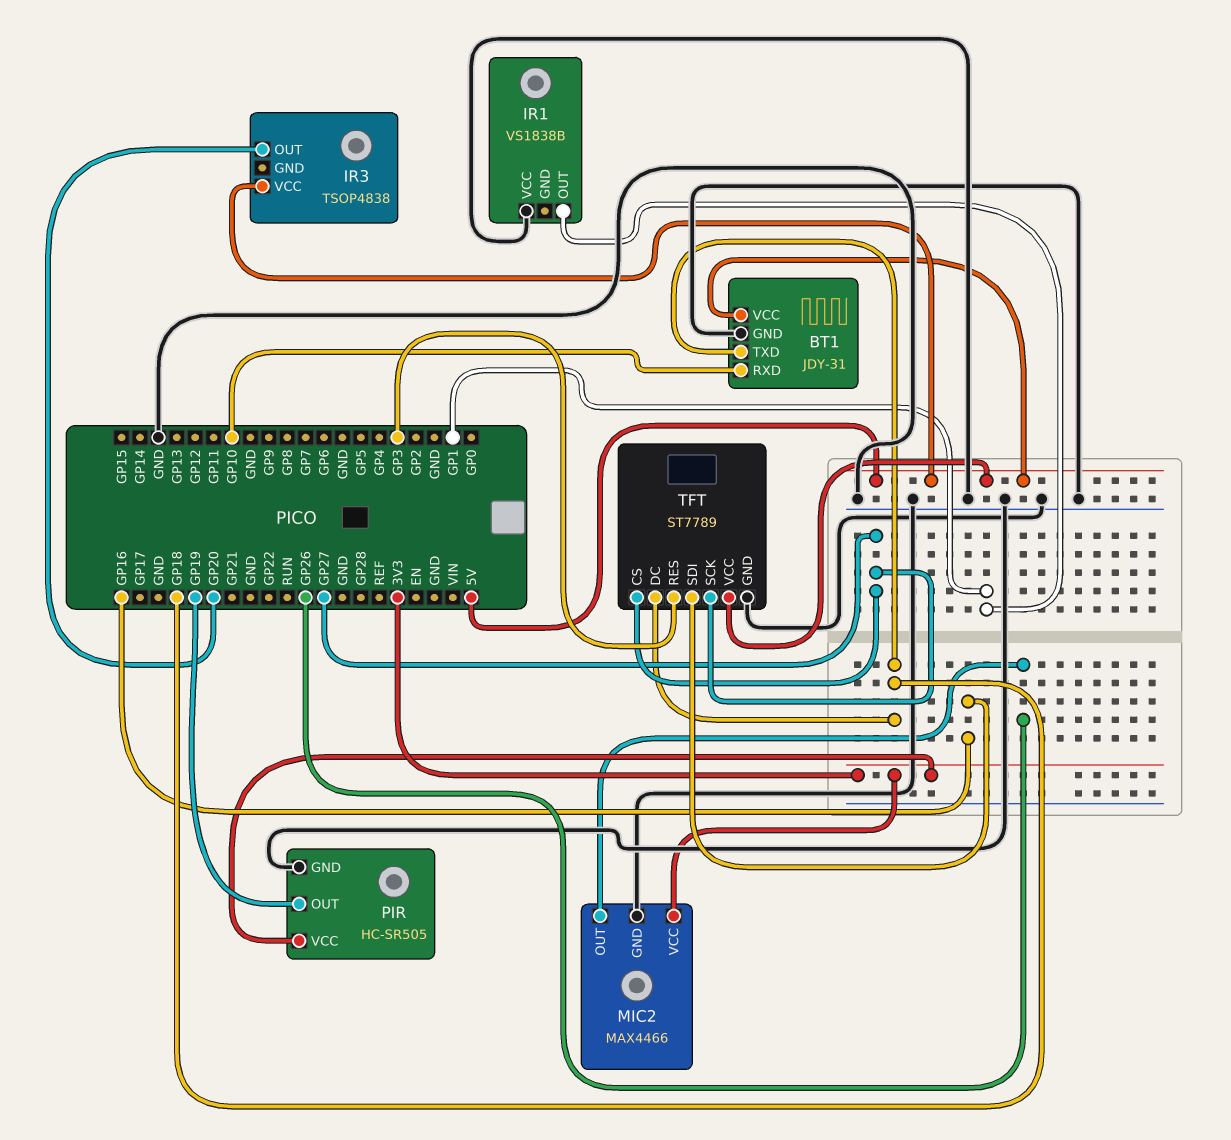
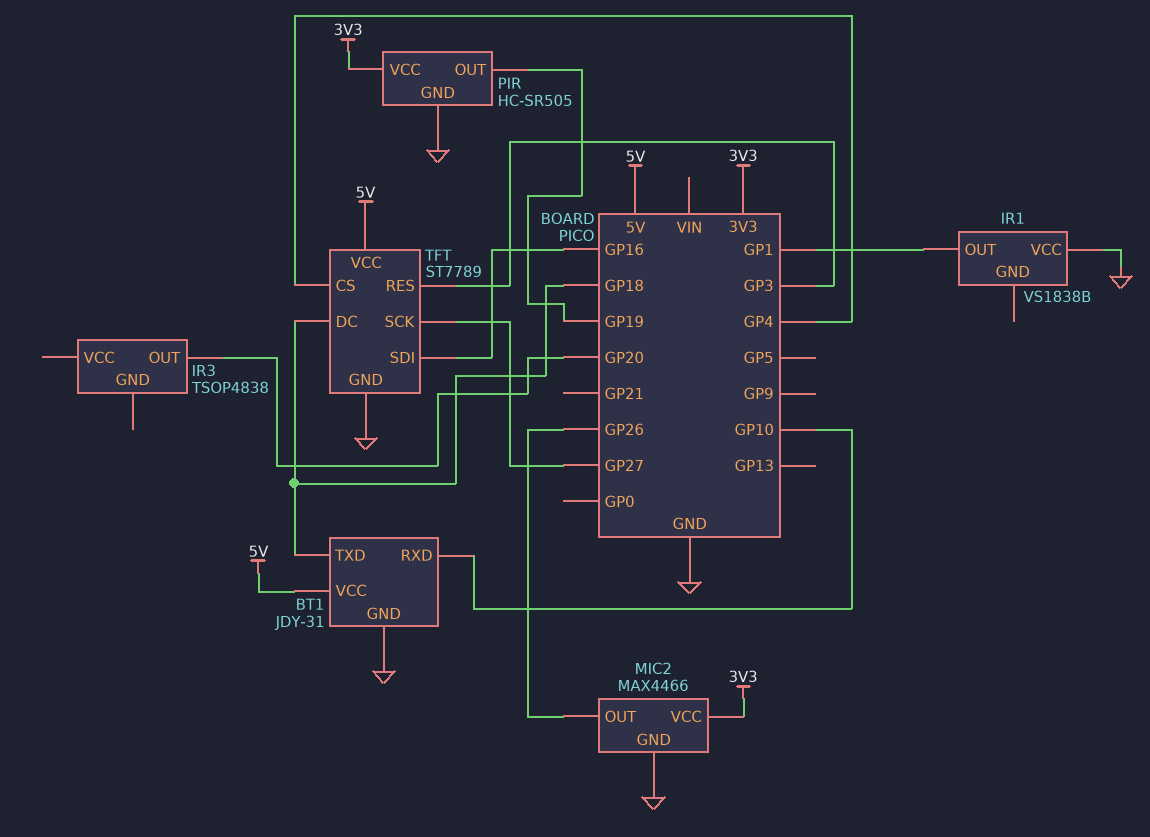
IR3 pin VCC: 5V -> none
TFT pin CS: GP27 -> GP4

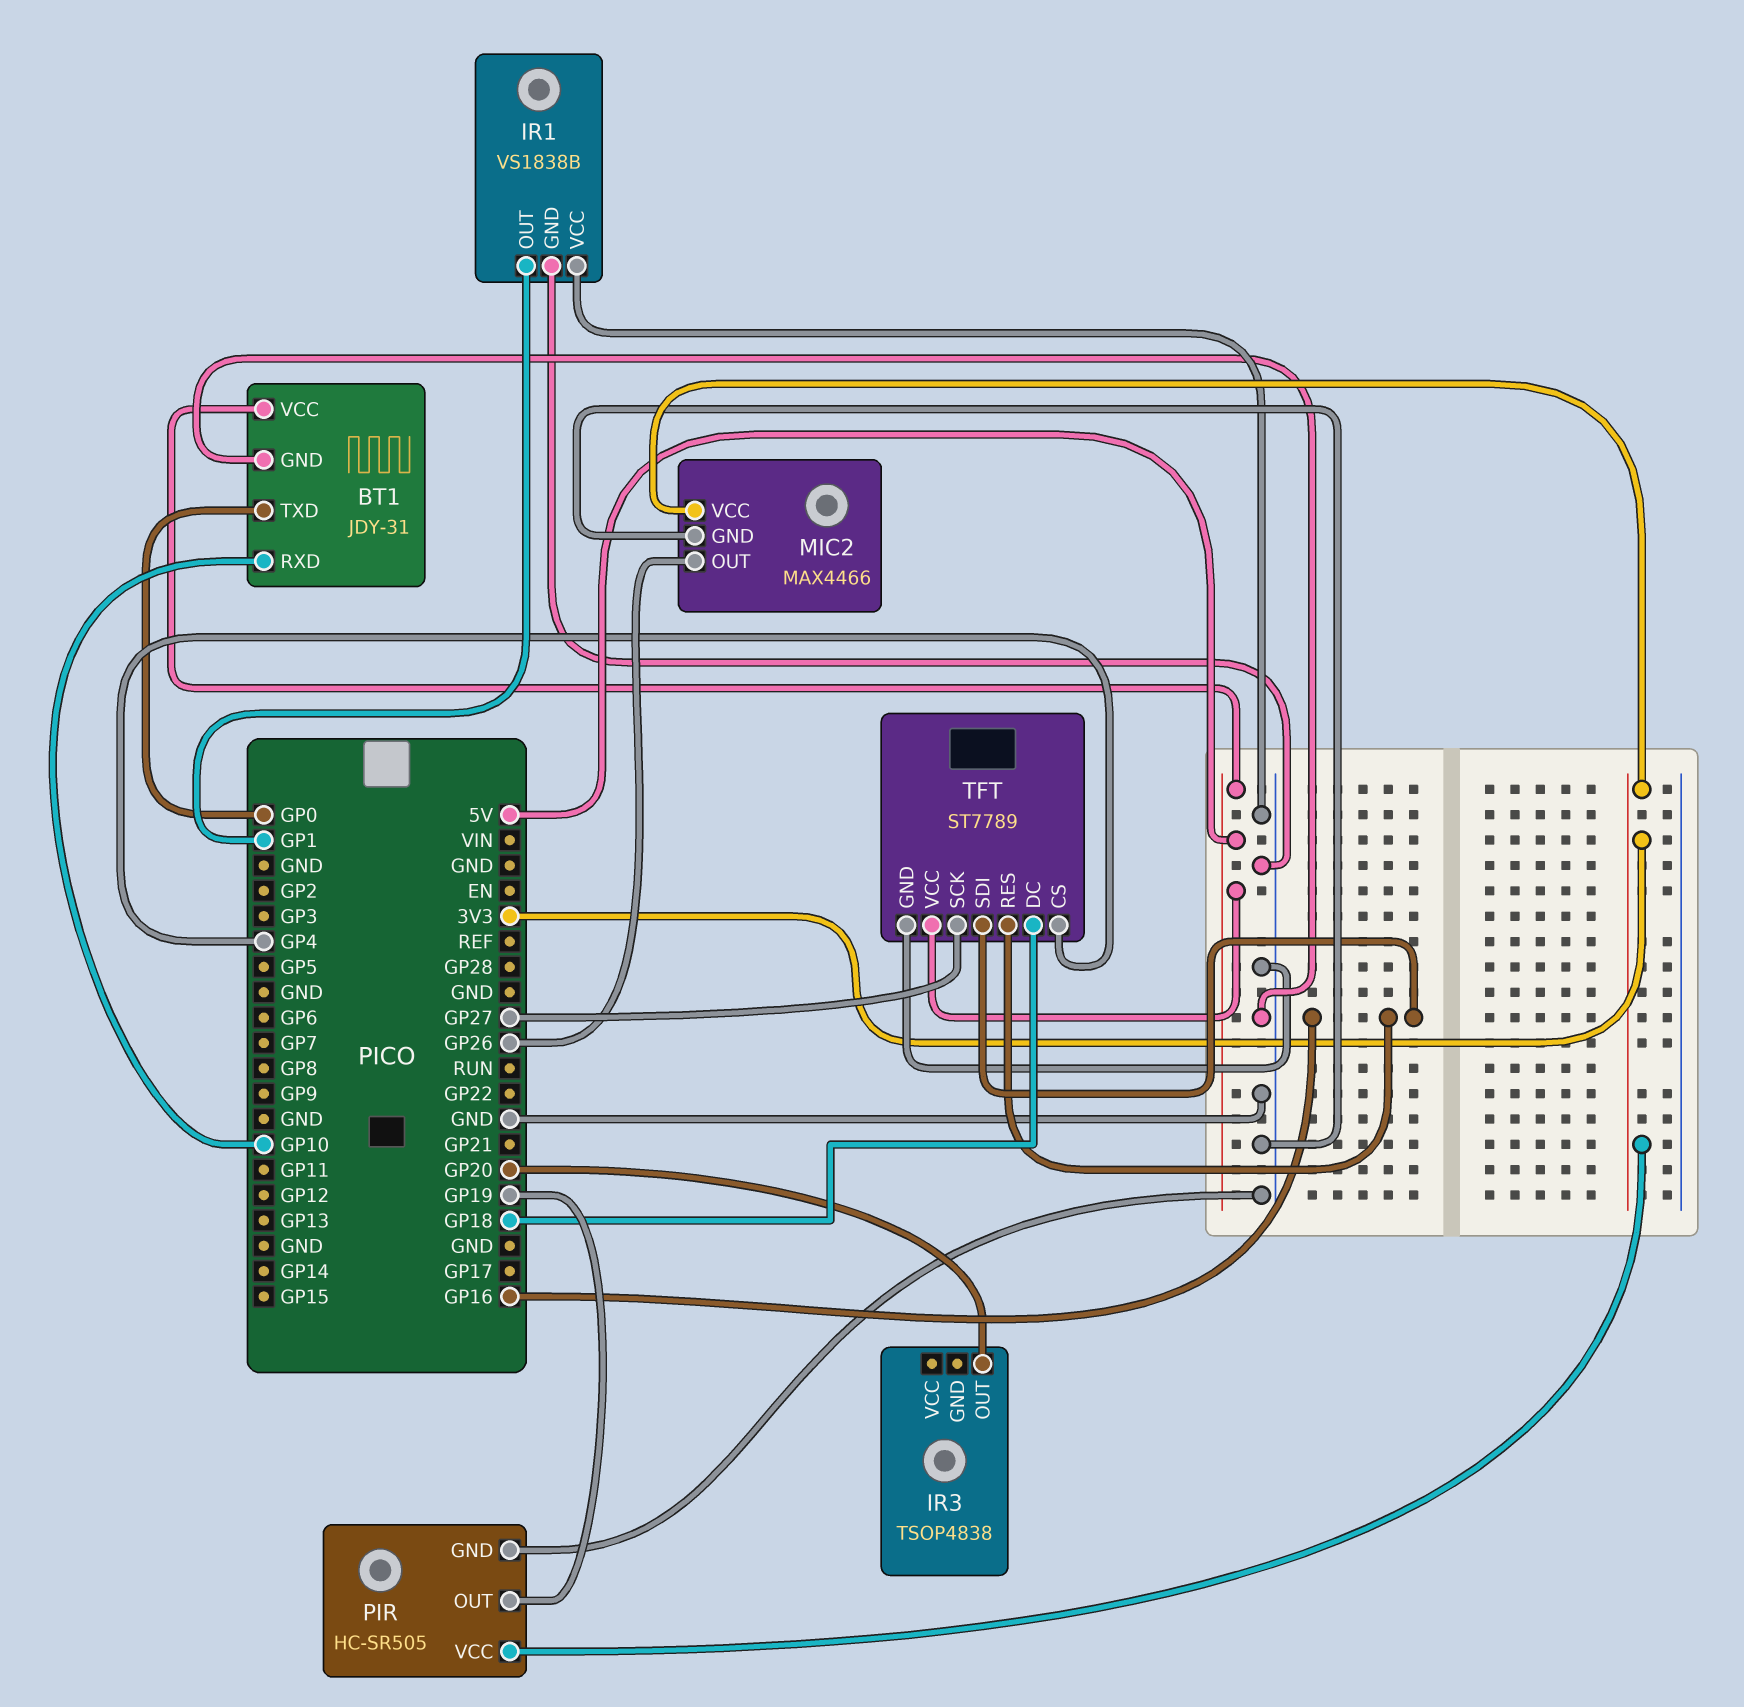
BT1 pin TXD: GP18 -> GP0
IR1 pin GND: none -> GND
TFT pin RES: GP3 -> GP16

